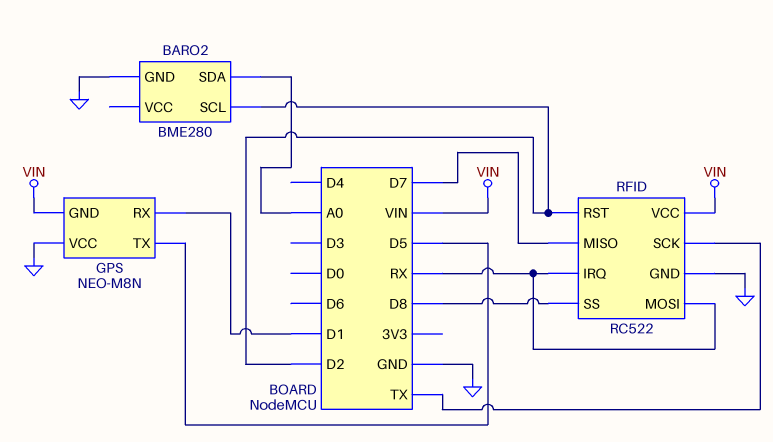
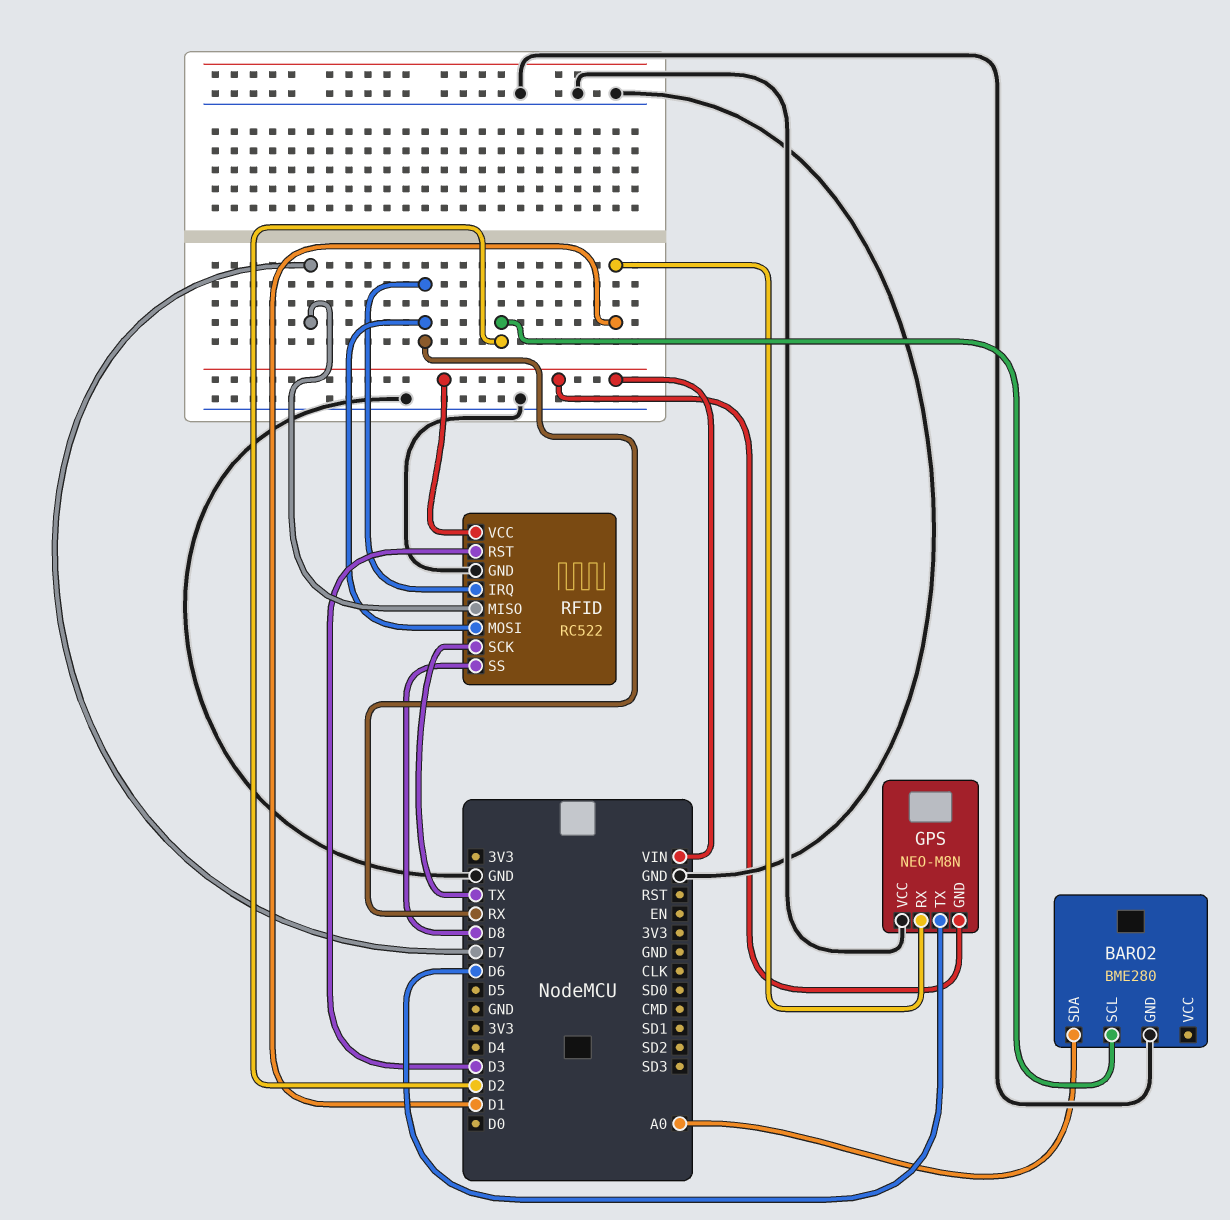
GPS pin TX: D5 -> D6
RFID pin RST: D2 -> D3

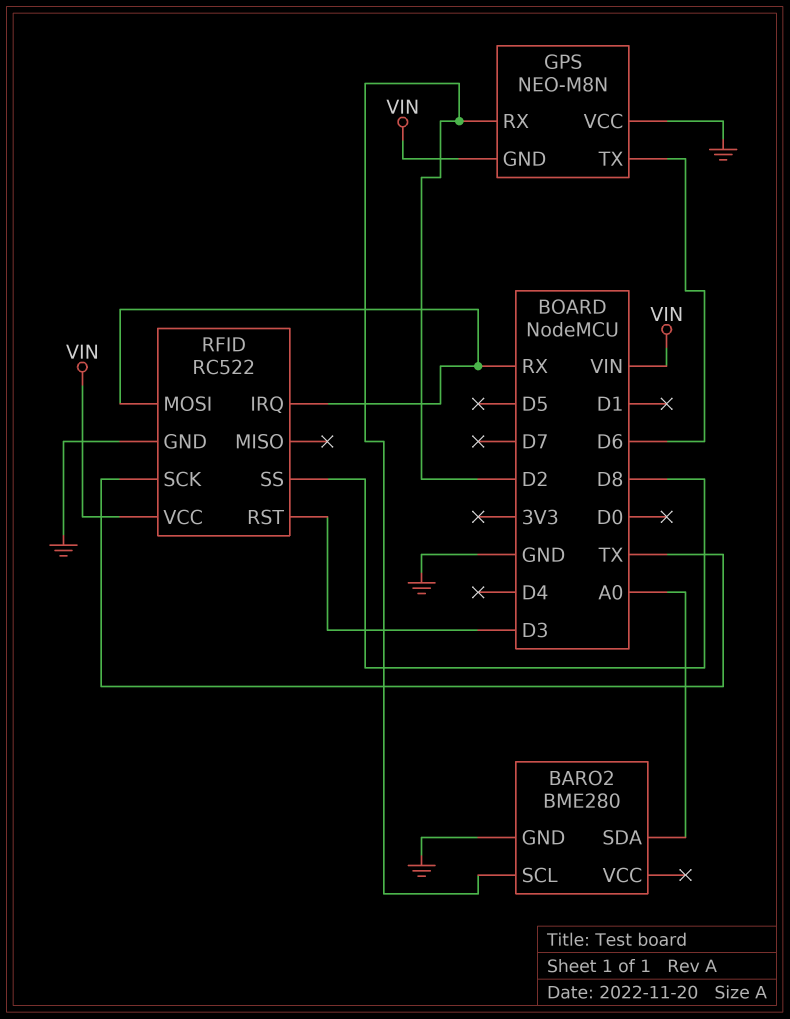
GPS pin RX: D1 -> D2
RFID pin MISO: D7 -> none

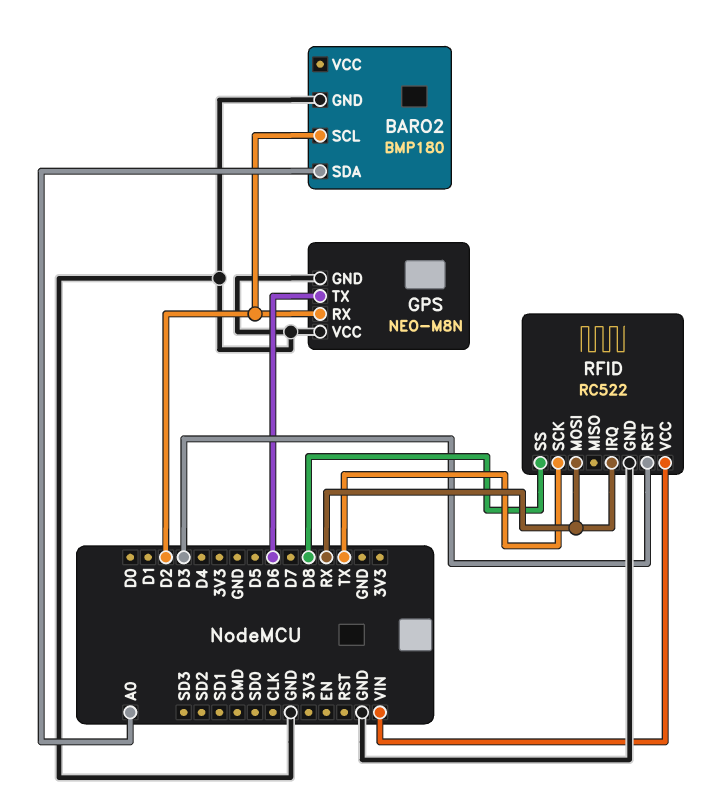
BARO2: BME280 -> BMP180
GPS pin GND: VIN -> GND

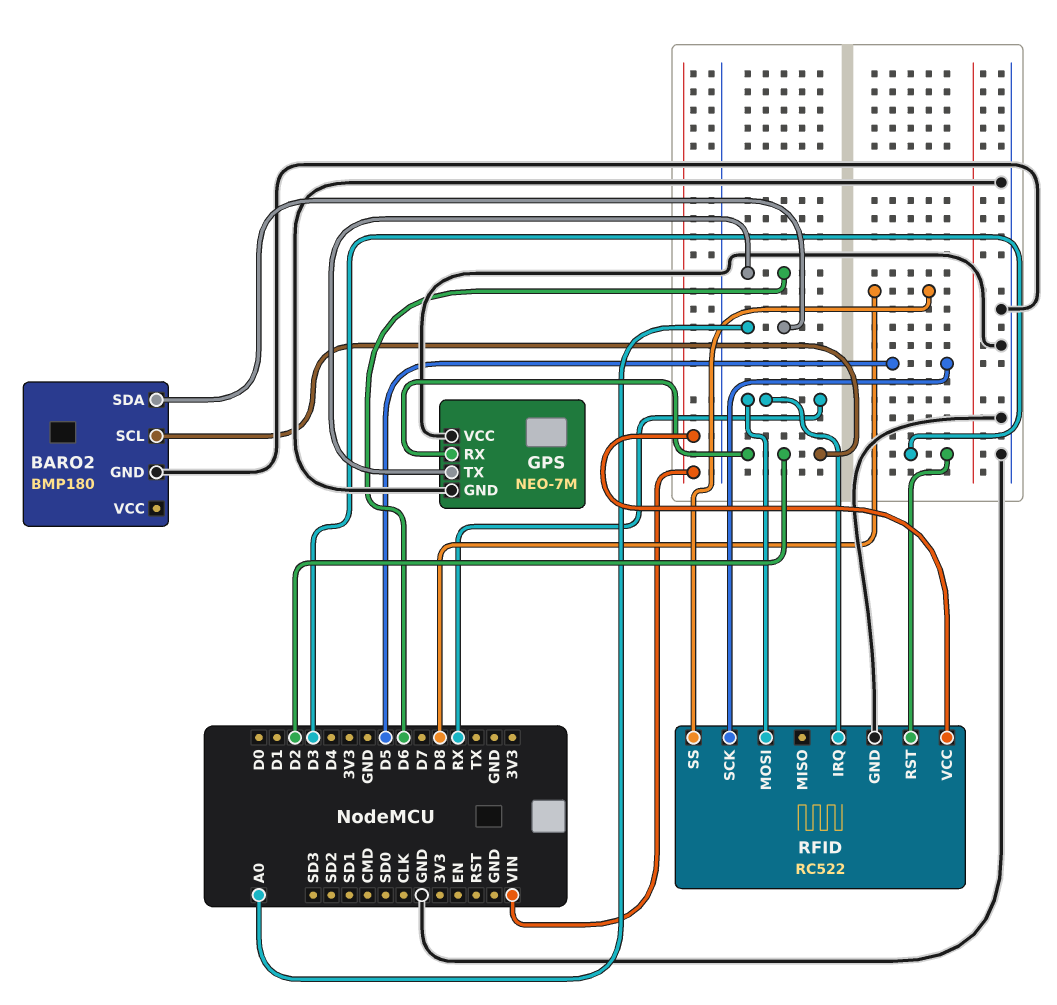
GPS: NEO-M8N -> NEO-7M
RFID pin SCK: TX -> D5

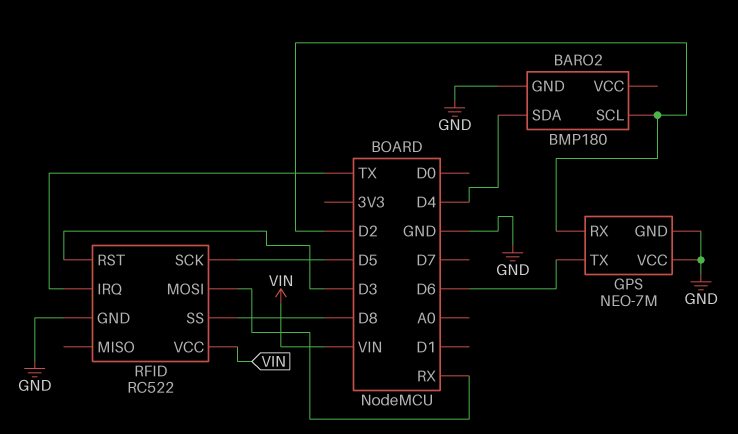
BARO2 pin SDA: A0 -> D4
RFID pin IRQ: RX -> TX

